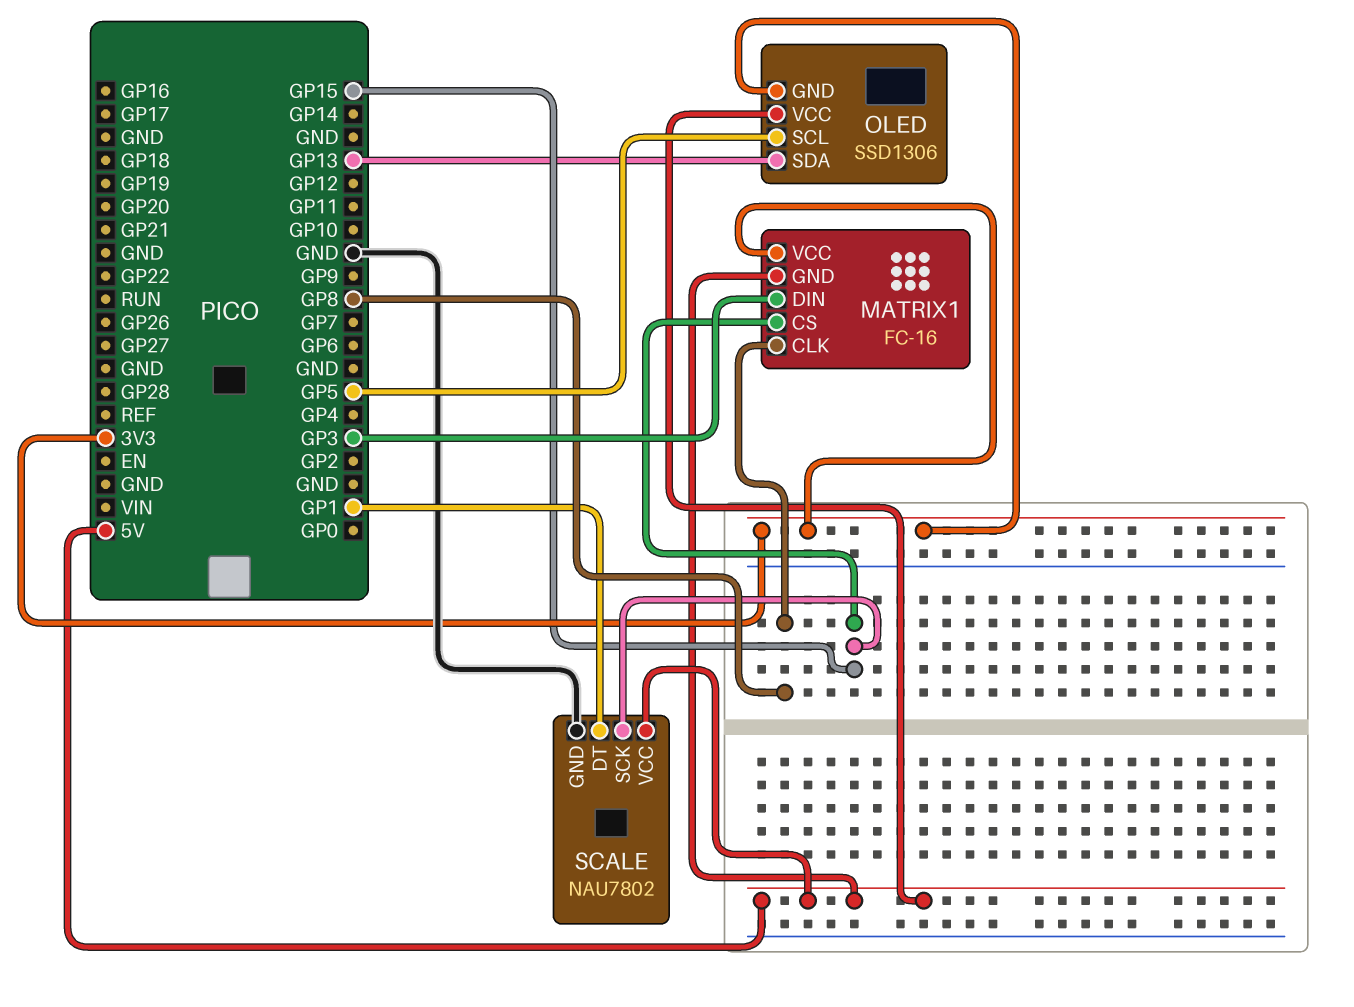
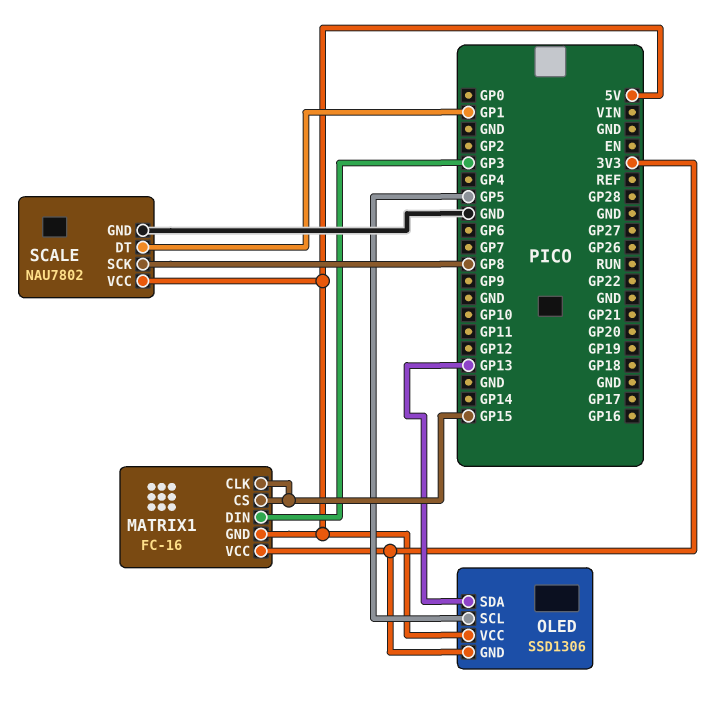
MATRIX1 pin CLK: GP8 -> GP15
SCALE pin SCK: GP15 -> GP8

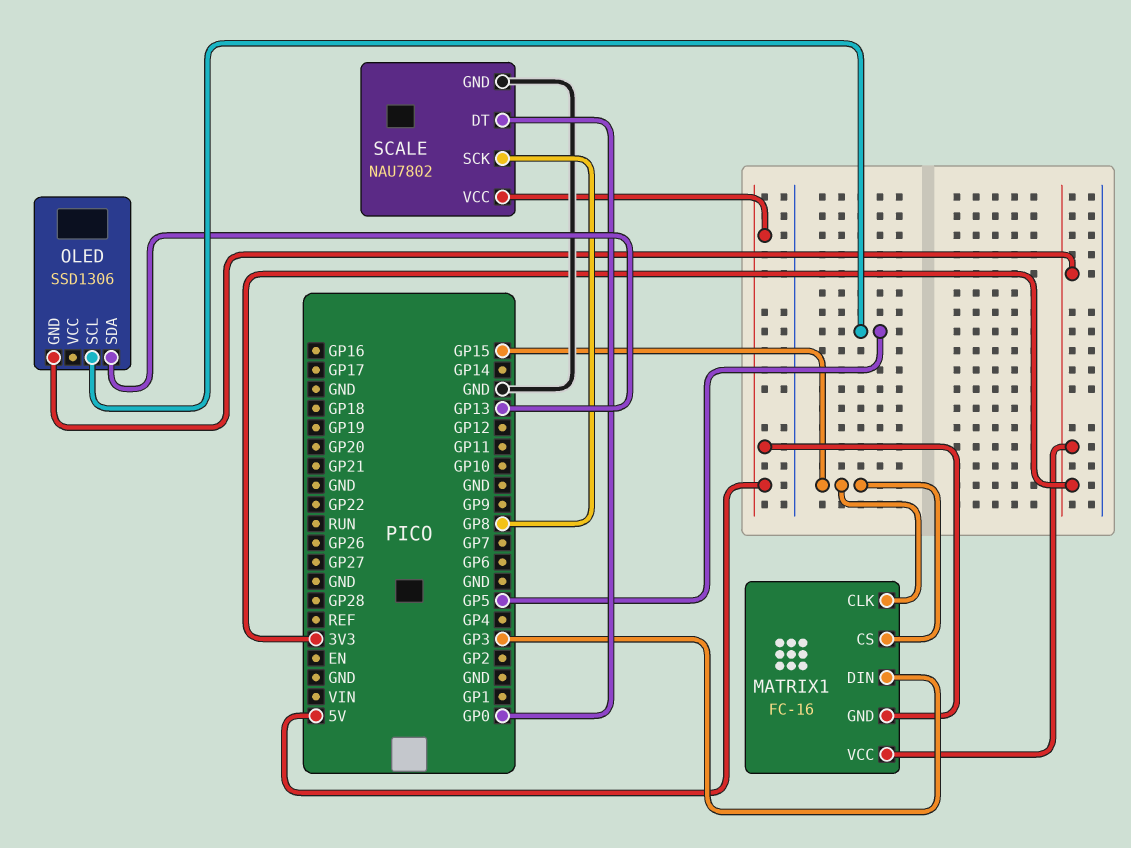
OLED pin VCC: 5V -> none
SCALE pin DT: GP1 -> GP0

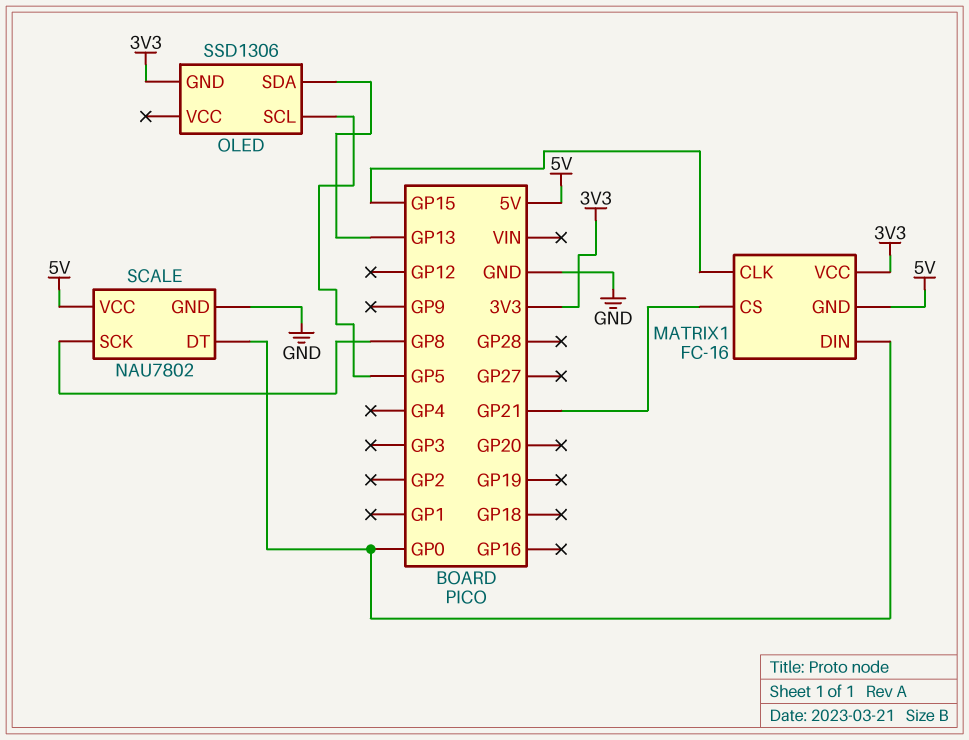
MATRIX1 pin CS: GP15 -> GP21
MATRIX1 pin DIN: GP3 -> GP0

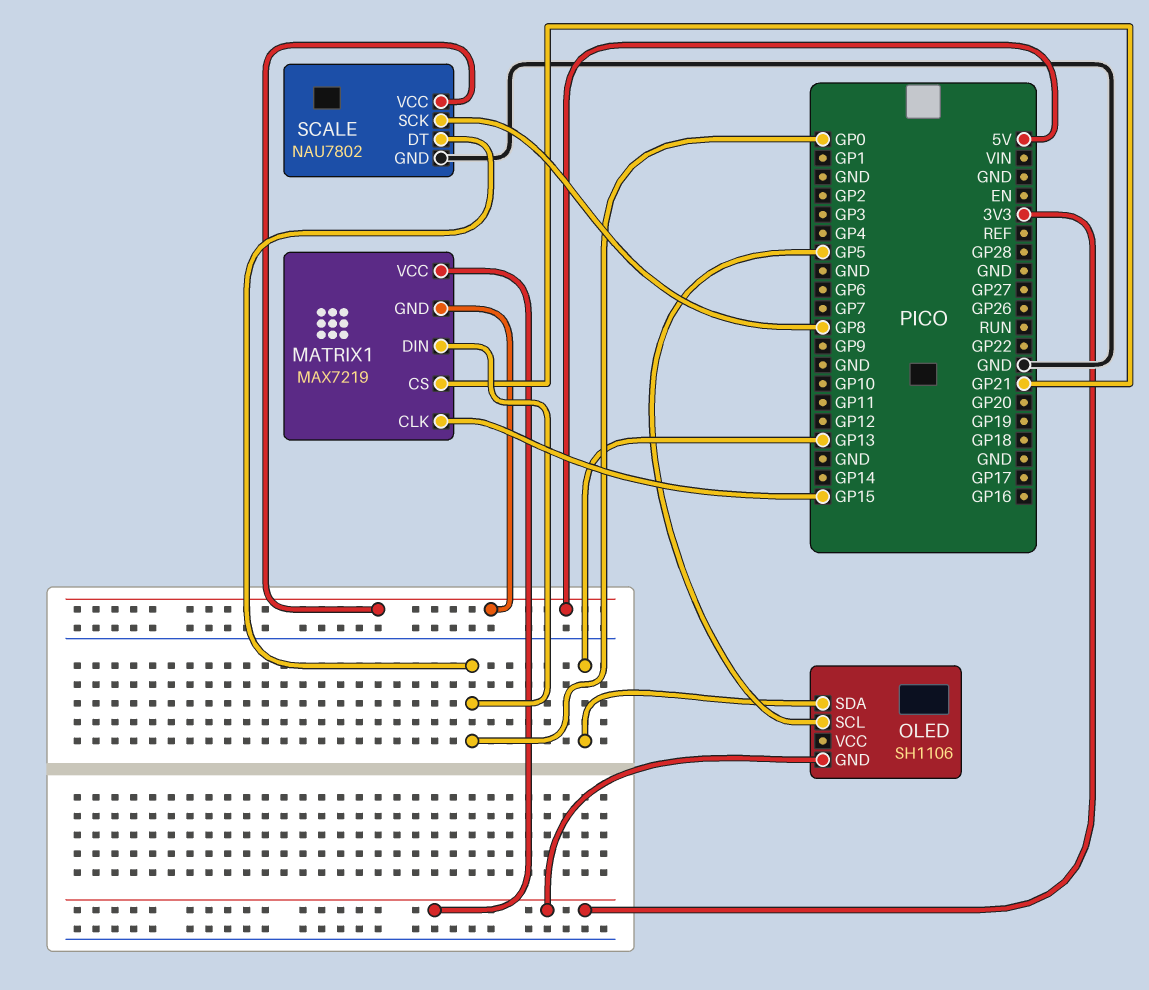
MATRIX1: FC-16 -> MAX7219
OLED: SSD1306 -> SH1106

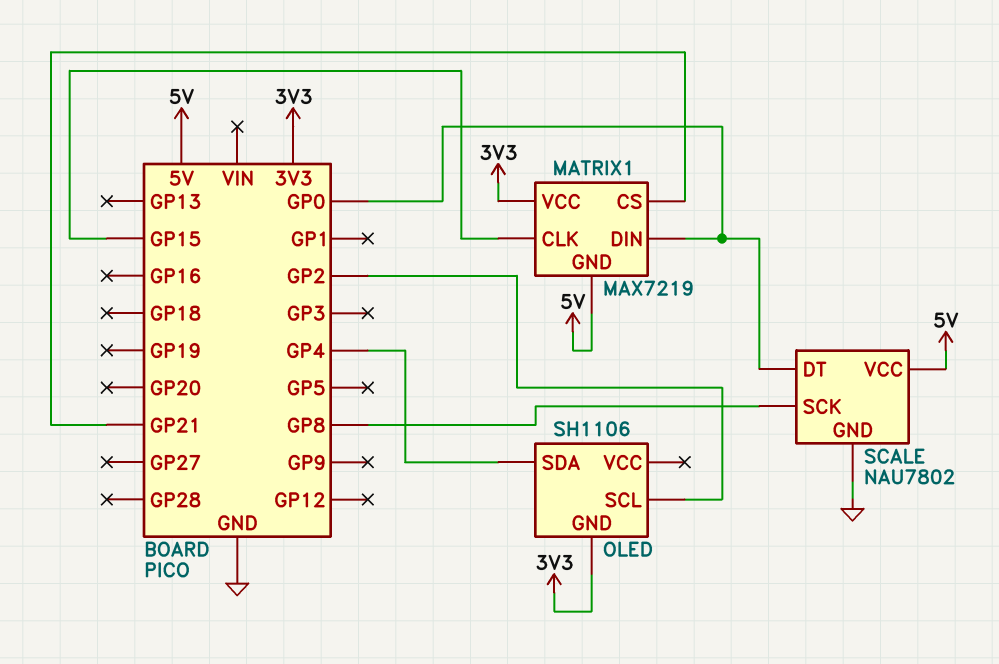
OLED pin SCL: GP5 -> GP2
OLED pin SDA: GP13 -> GP4

